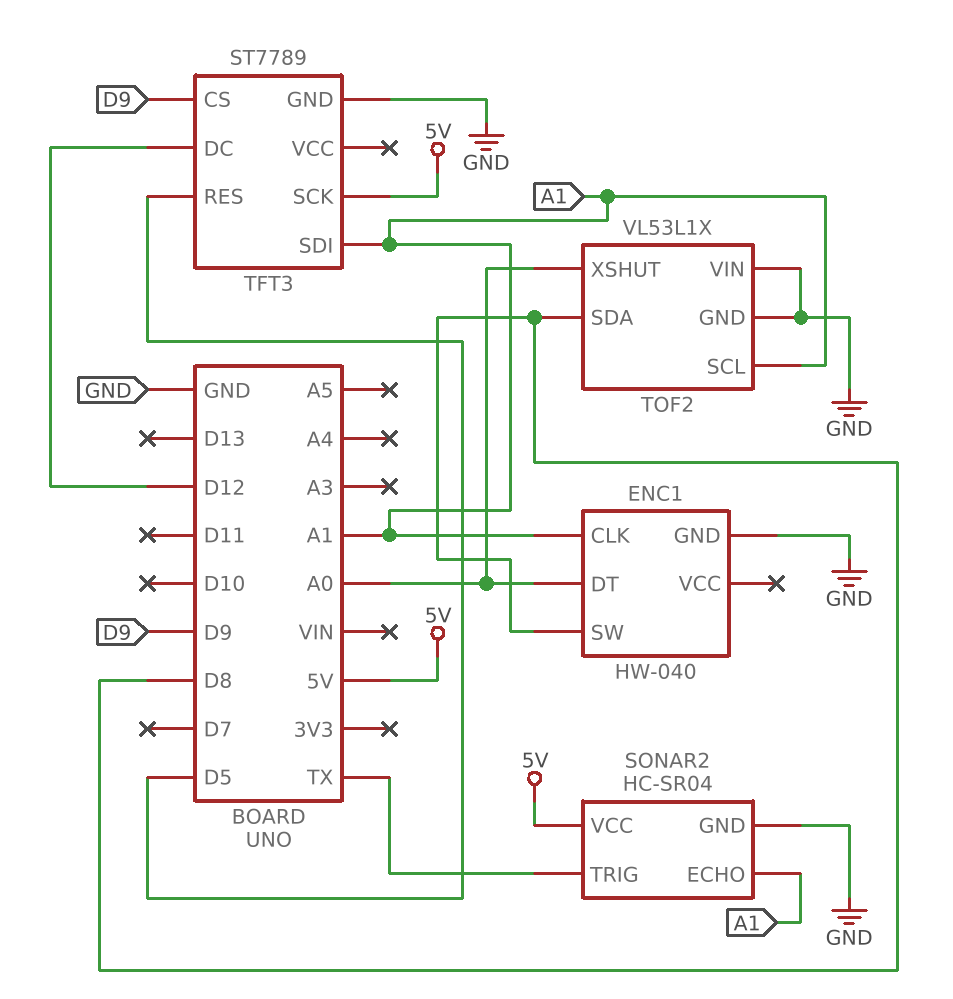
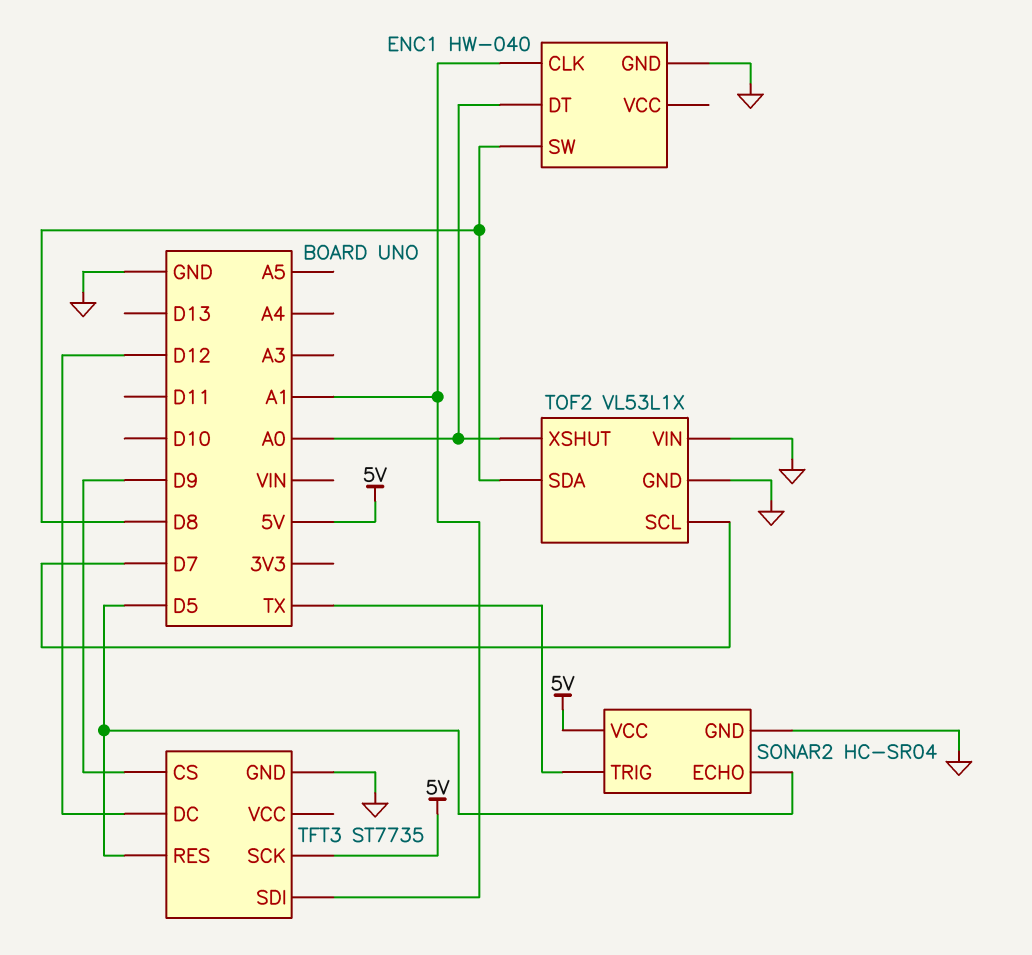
SONAR2 pin ECHO: A1 -> D5
TFT3: ST7789 -> ST7735
TOF2 pin SCL: A1 -> D7

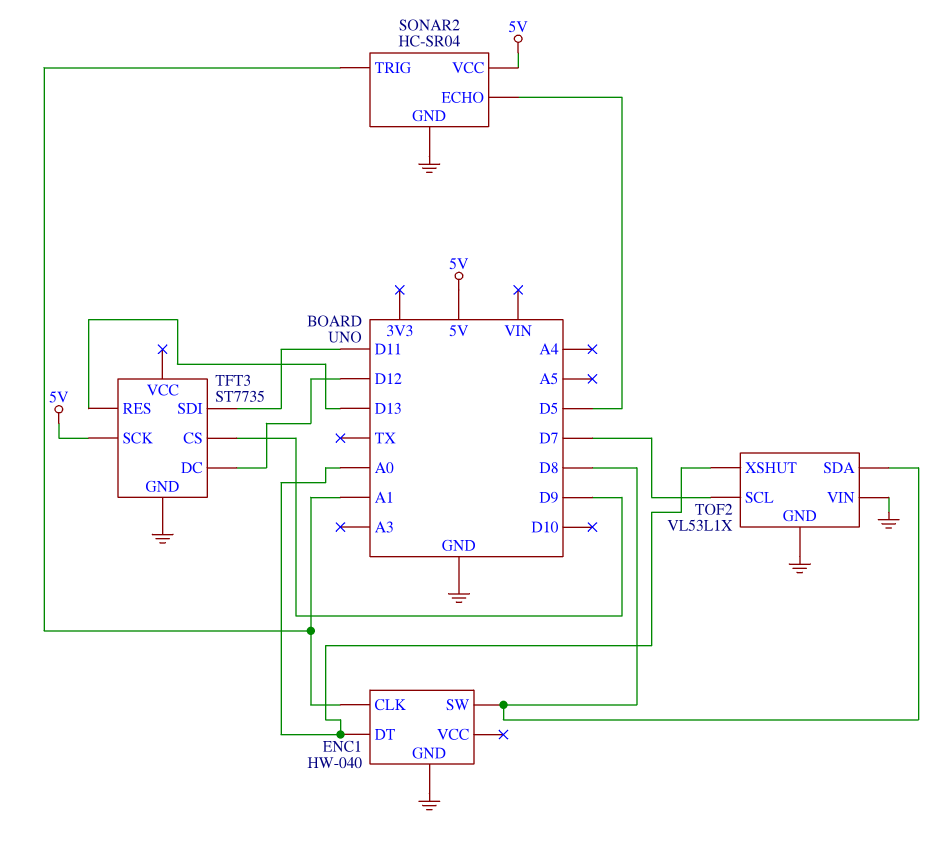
SONAR2 pin TRIG: TX -> A1
TFT3 pin RES: D5 -> D13
TFT3 pin SDI: A1 -> D11

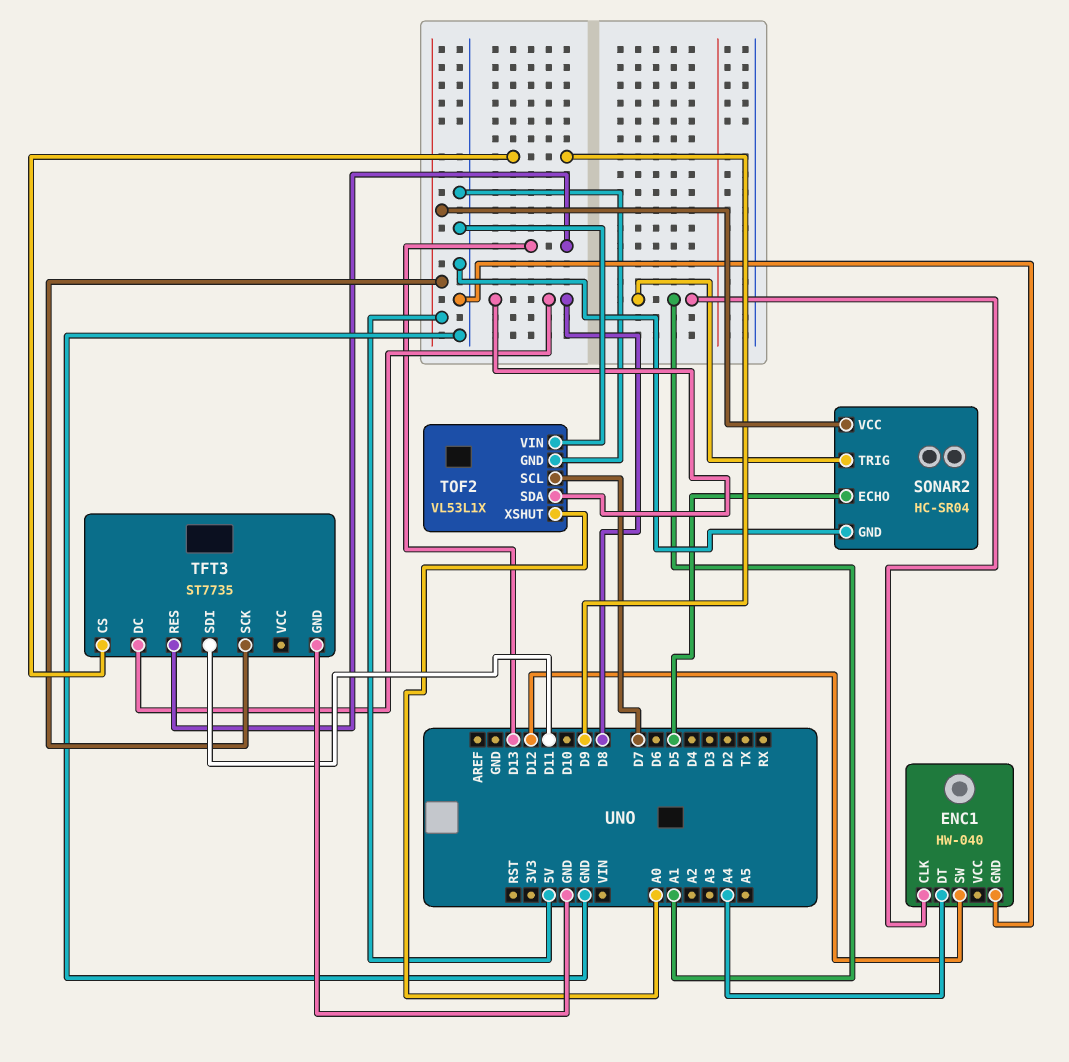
ENC1 pin DT: A0 -> A4
ENC1 pin SW: D8 -> D12
TFT3 pin DC: D12 -> D8

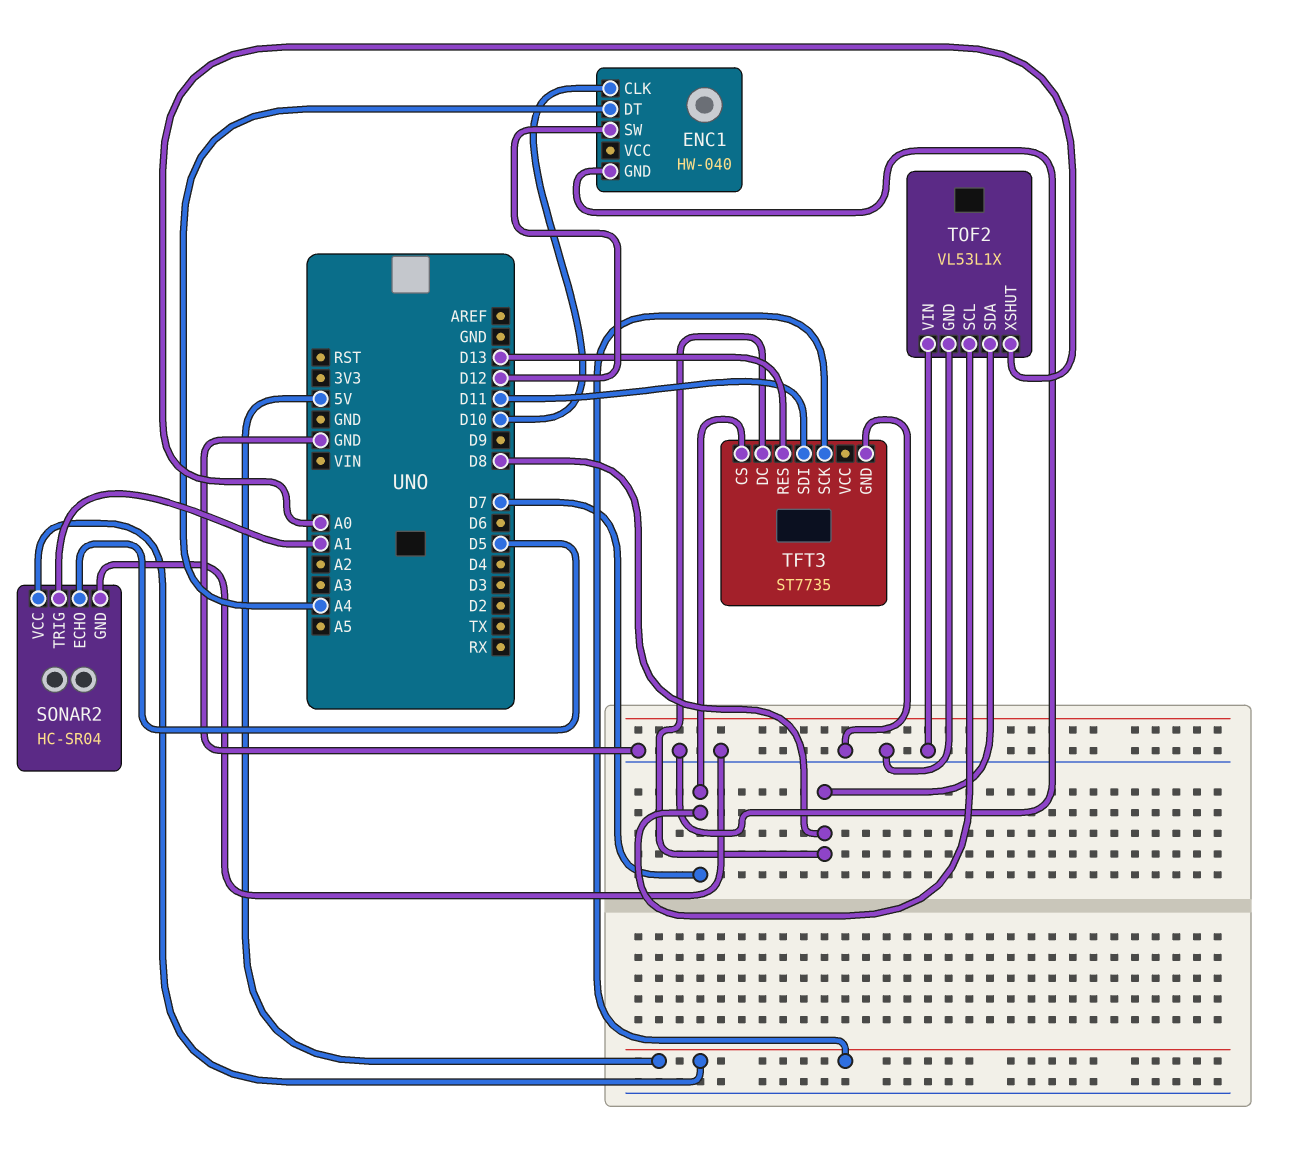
ENC1 pin CLK: A1 -> D10
TFT3 pin CS: D9 -> D7

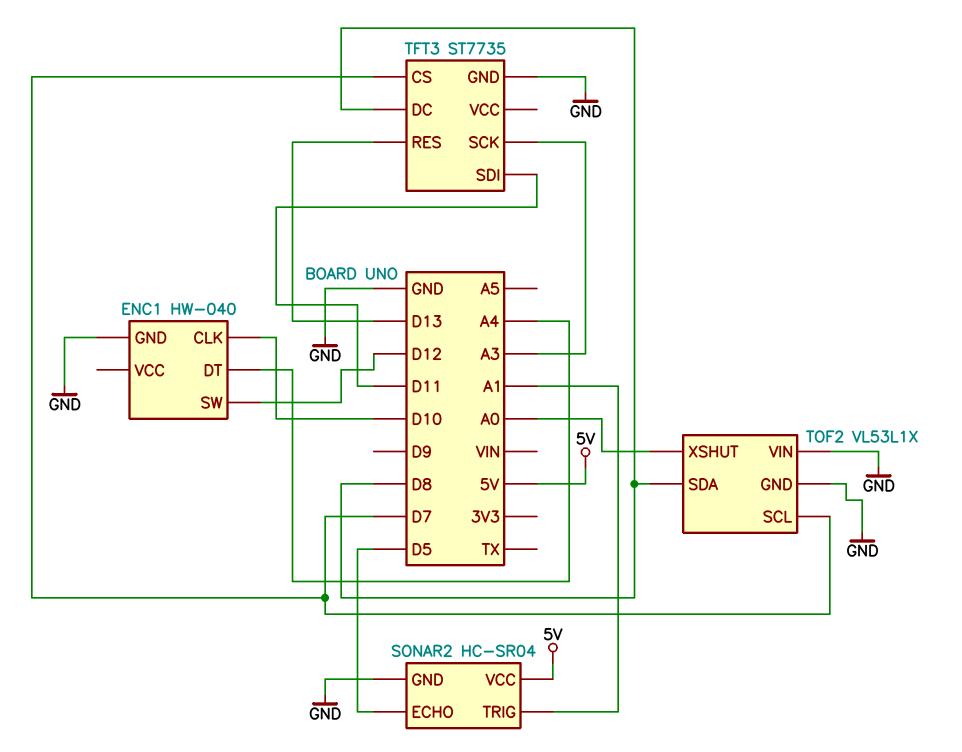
TFT3 pin SCK: 5V -> A3

